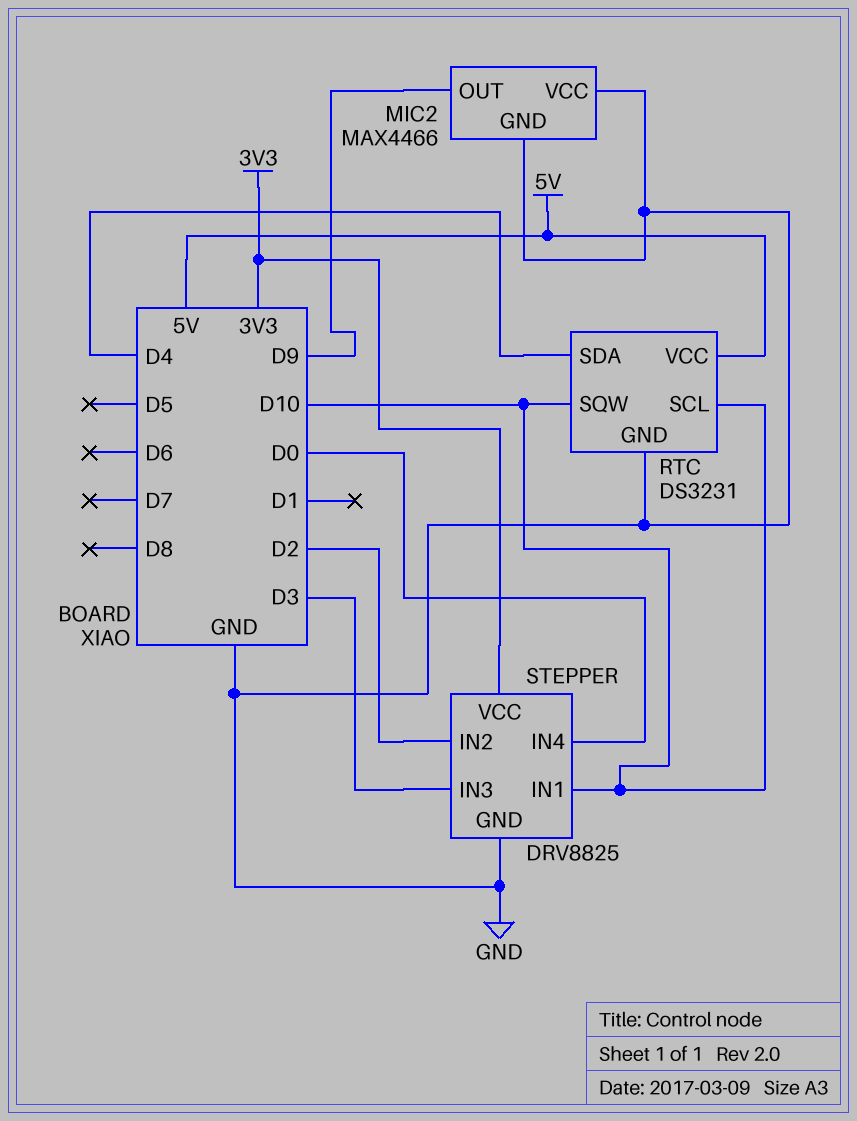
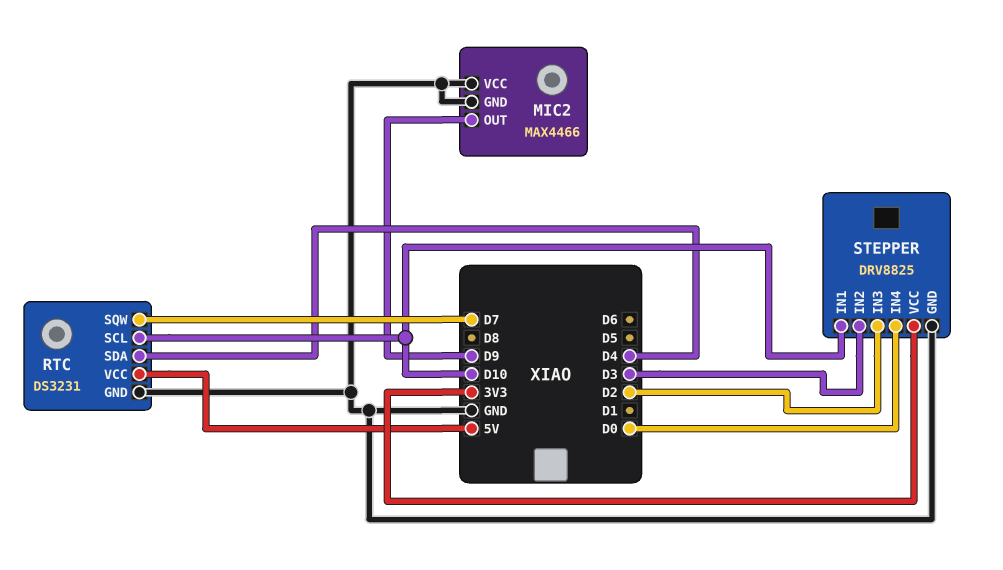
RTC pin SQW: D10 -> D7
STEPPER pin IN2: D2 -> D3
STEPPER pin IN3: D3 -> D2

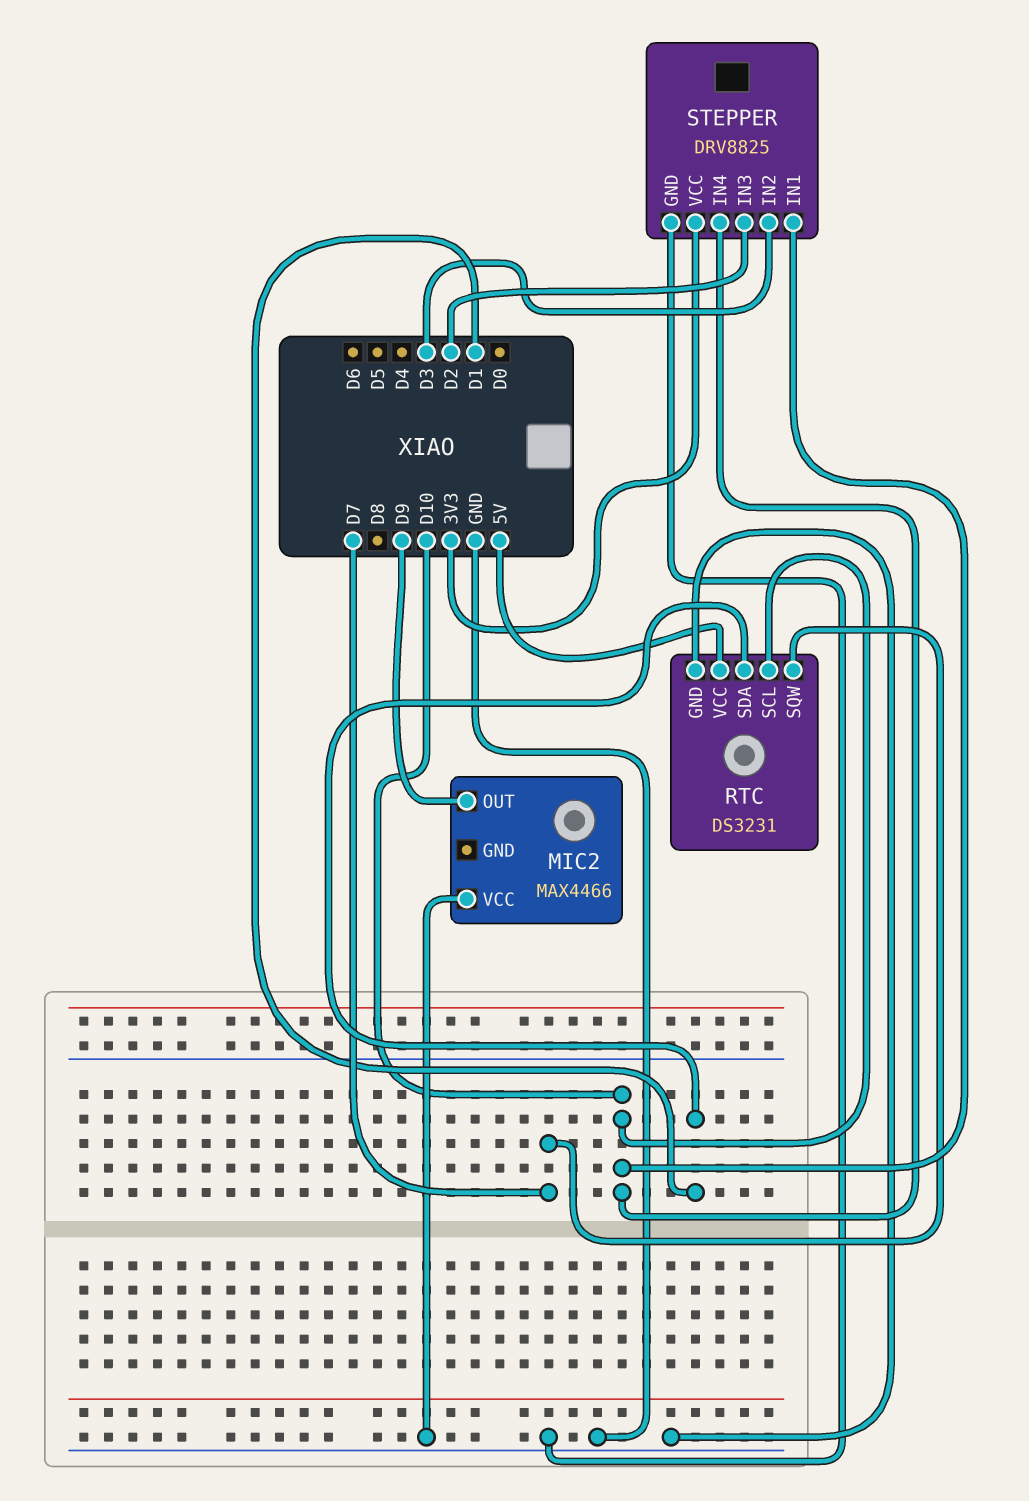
MIC2 pin GND: GND -> none
RTC pin SDA: D4 -> D1
STEPPER pin IN4: D0 -> D10

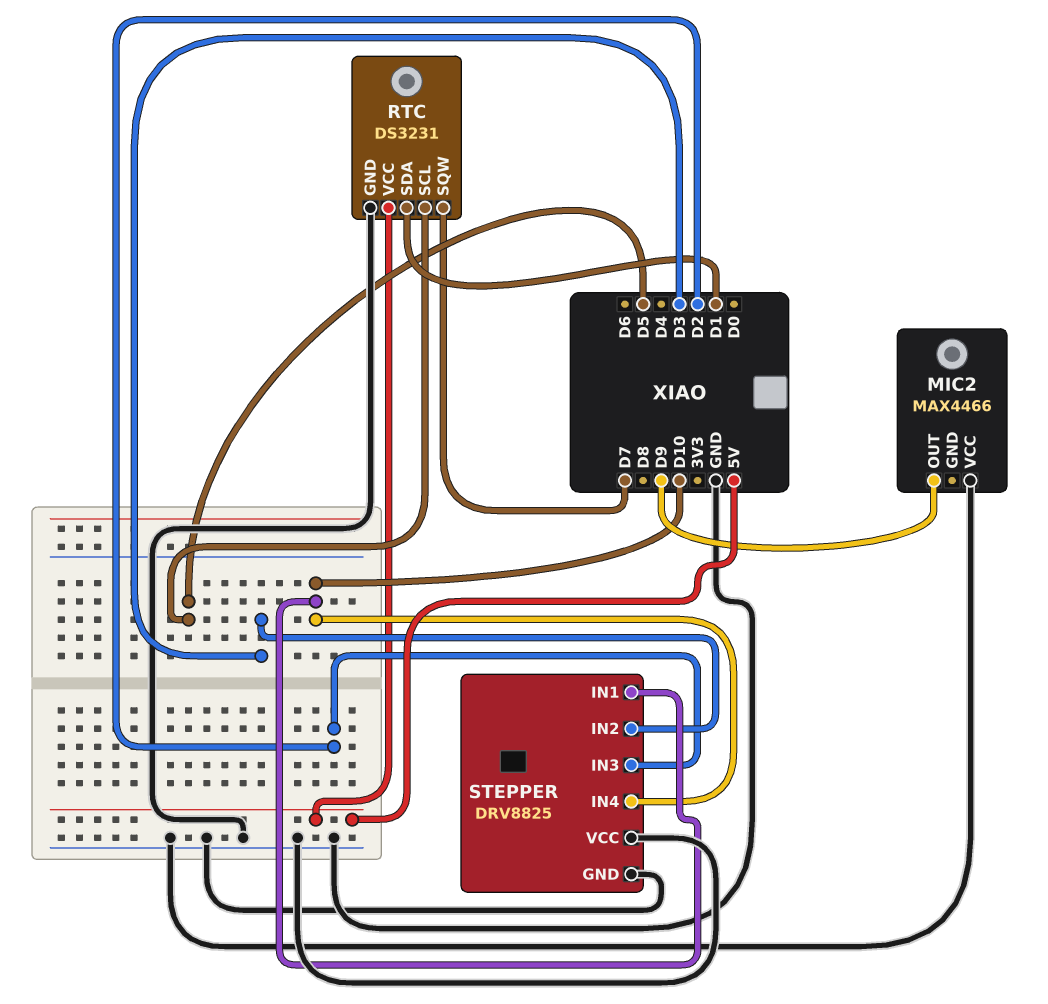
RTC pin SCL: D10 -> D5
STEPPER pin VCC: 3V3 -> GND

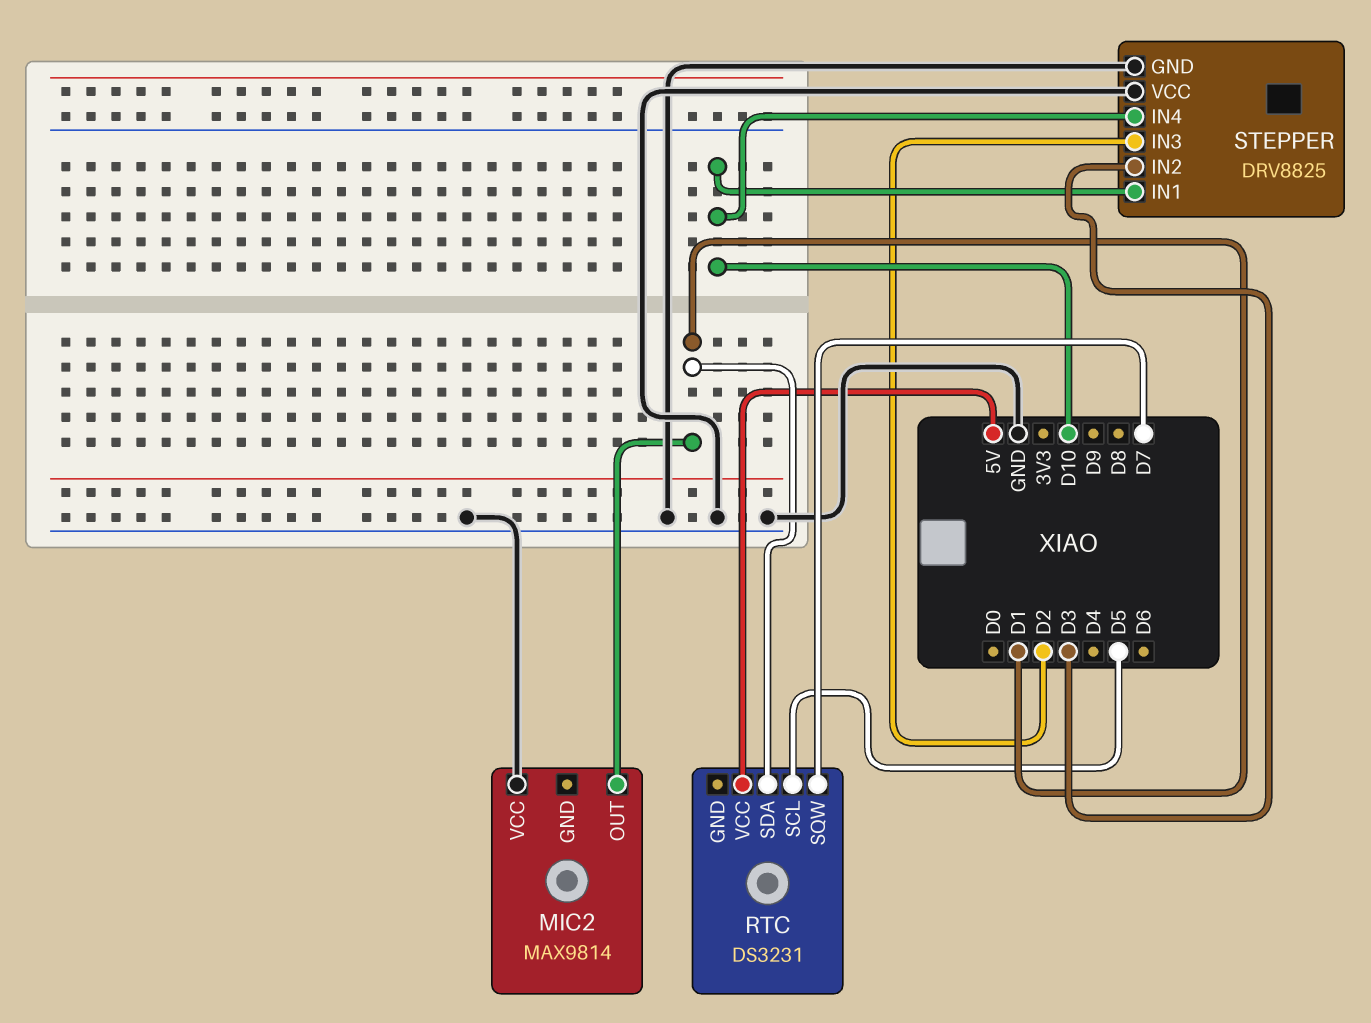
MIC2: MAX4466 -> MAX9814
MIC2 pin OUT: D9 -> D1
RTC pin GND: GND -> none

